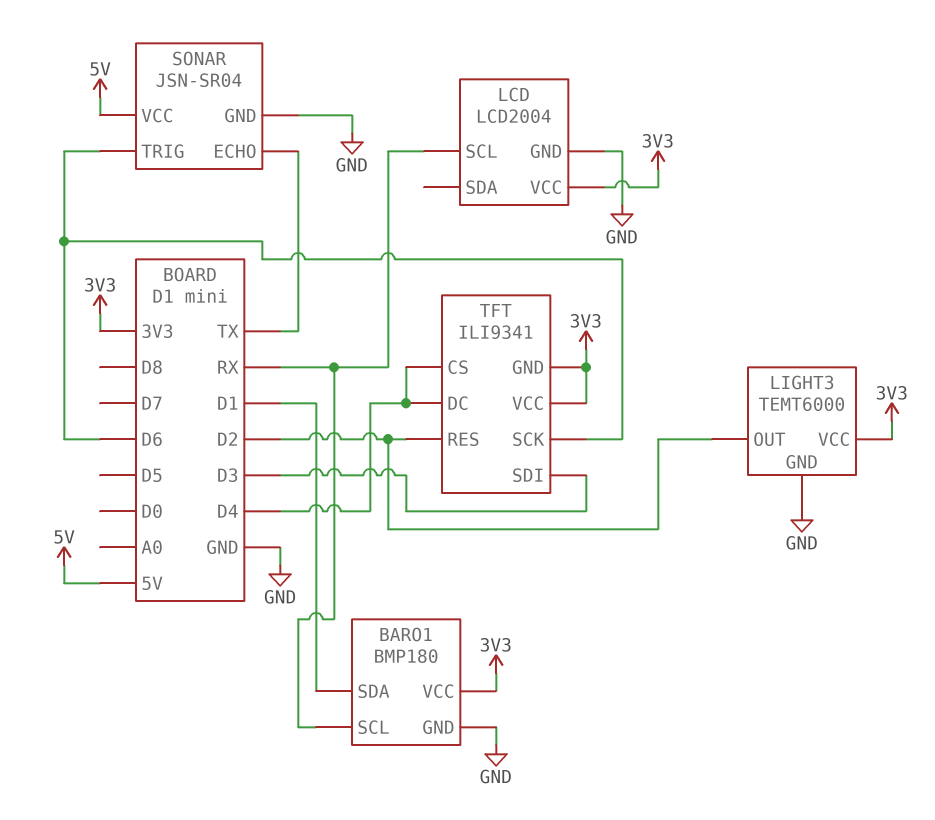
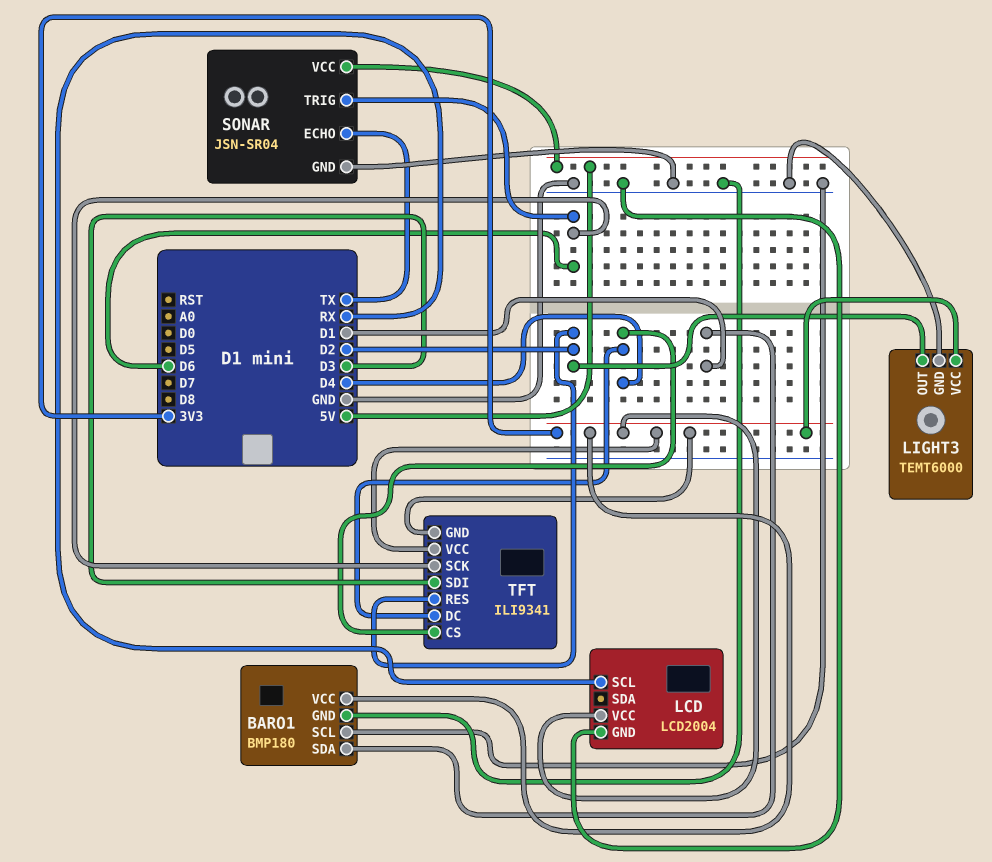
BARO1 pin SCL: RX -> GND

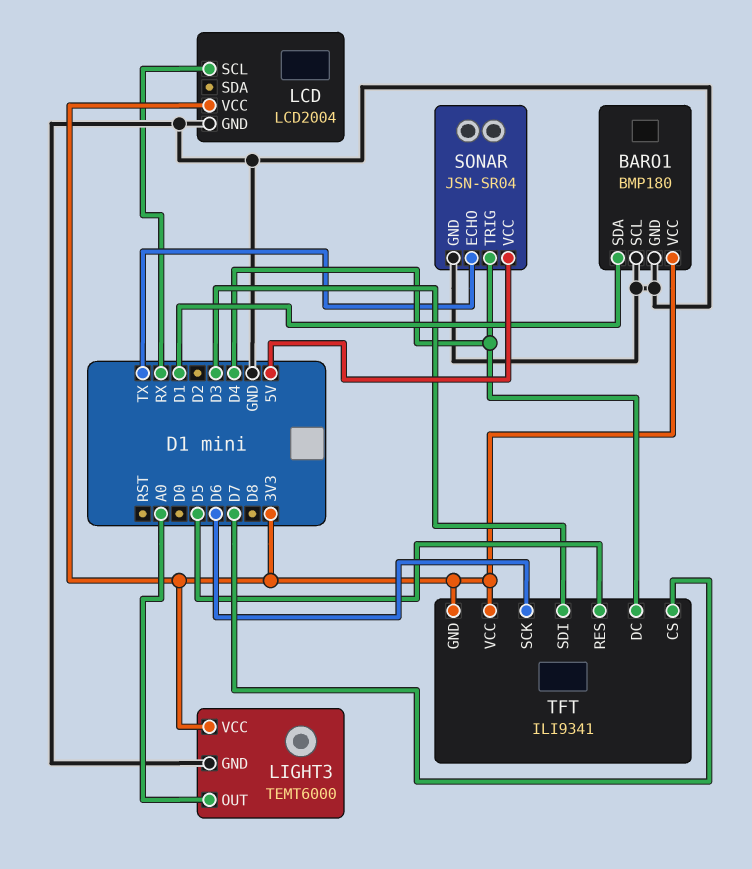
LIGHT3 pin OUT: D2 -> A0
SONAR pin TRIG: D6 -> D4
TFT pin CS: D4 -> D7
TFT pin RES: D2 -> D5

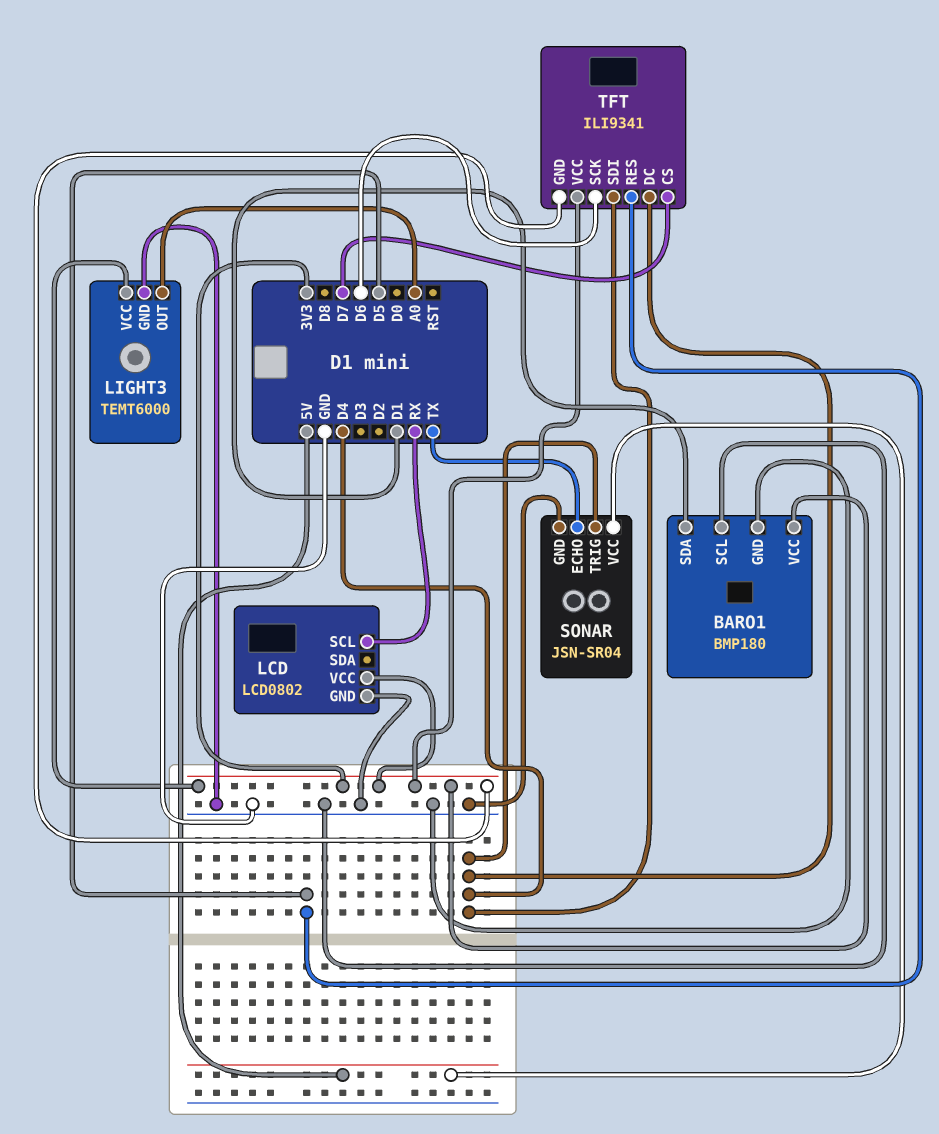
LCD: LCD2004 -> LCD0802
TFT pin SDI: D3 -> D4

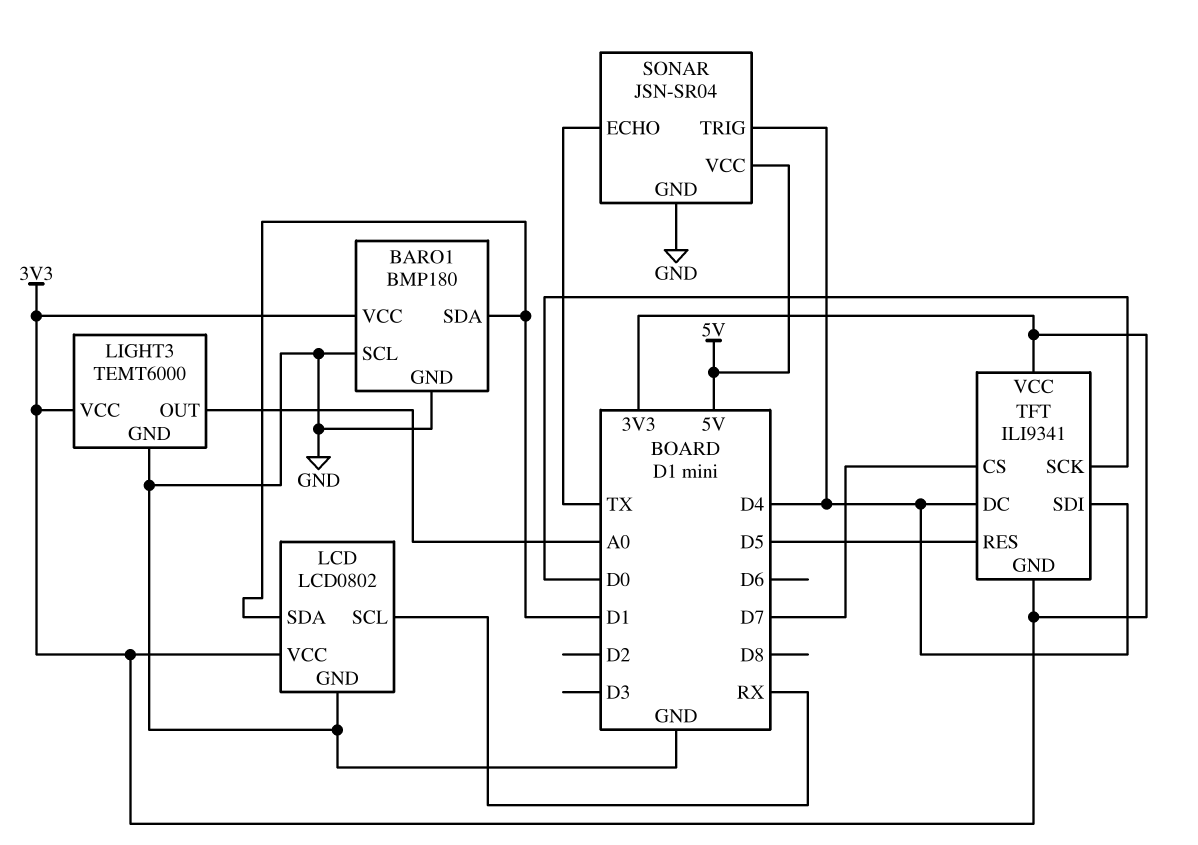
LCD pin SDA: none -> D1
TFT pin SCK: D6 -> D0

